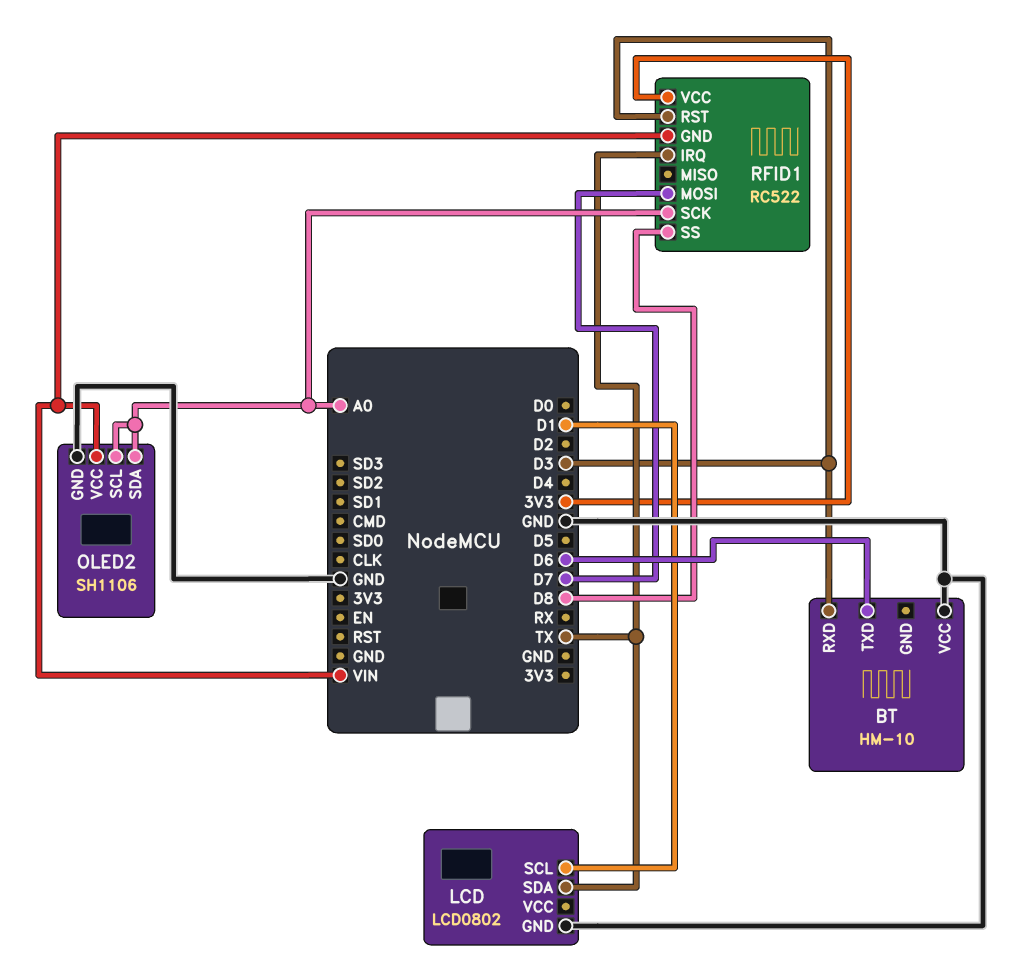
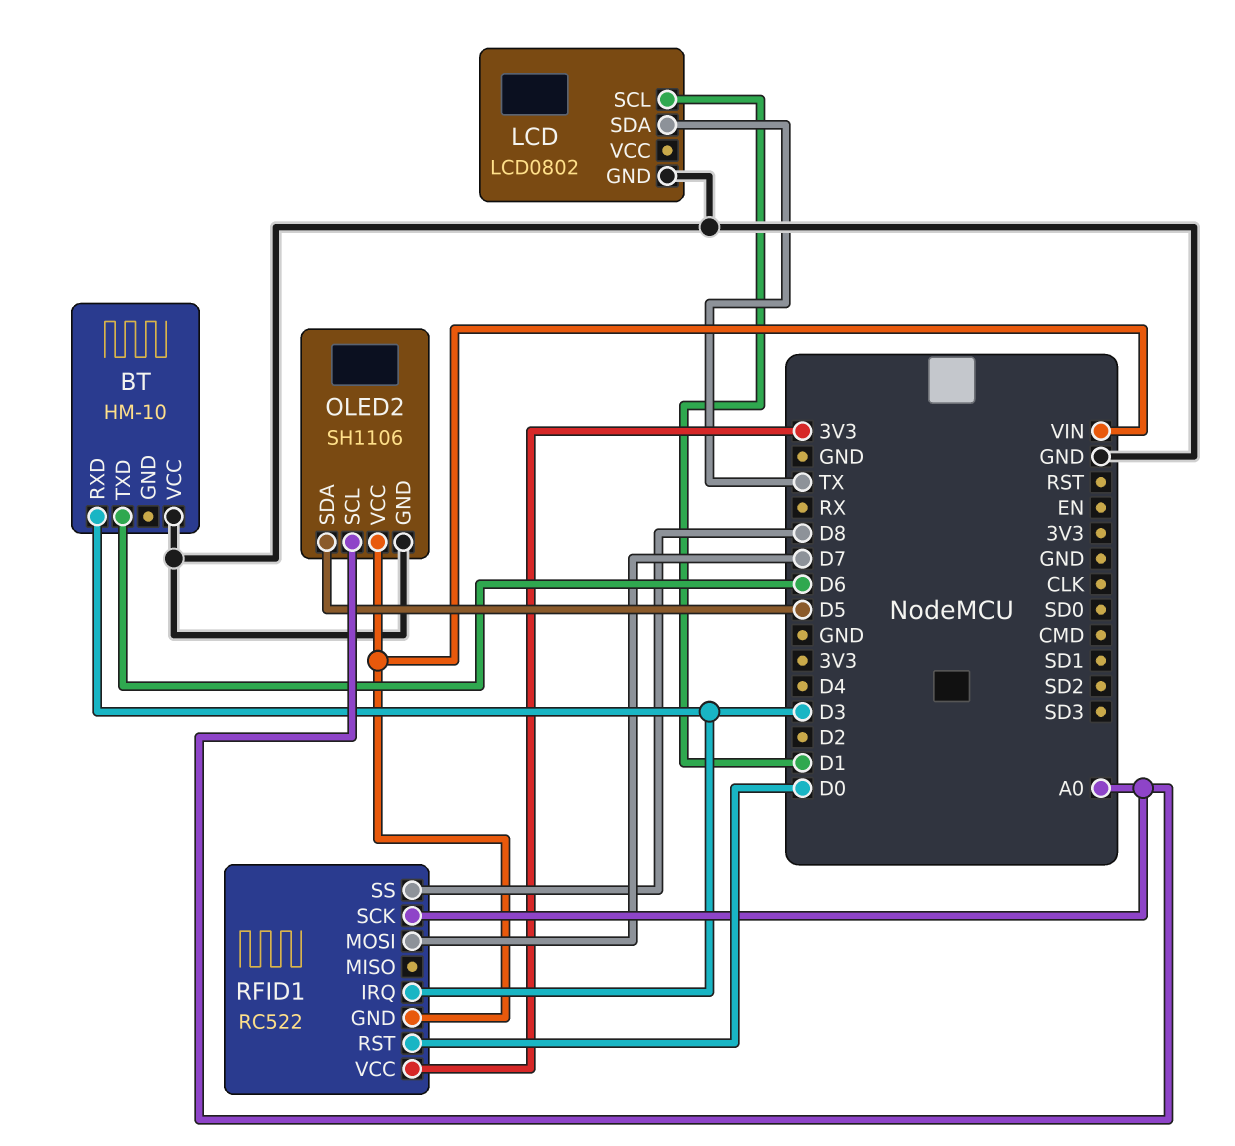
OLED2 pin SDA: A0 -> D5
RFID1 pin IRQ: TX -> D3
RFID1 pin RST: D3 -> D0

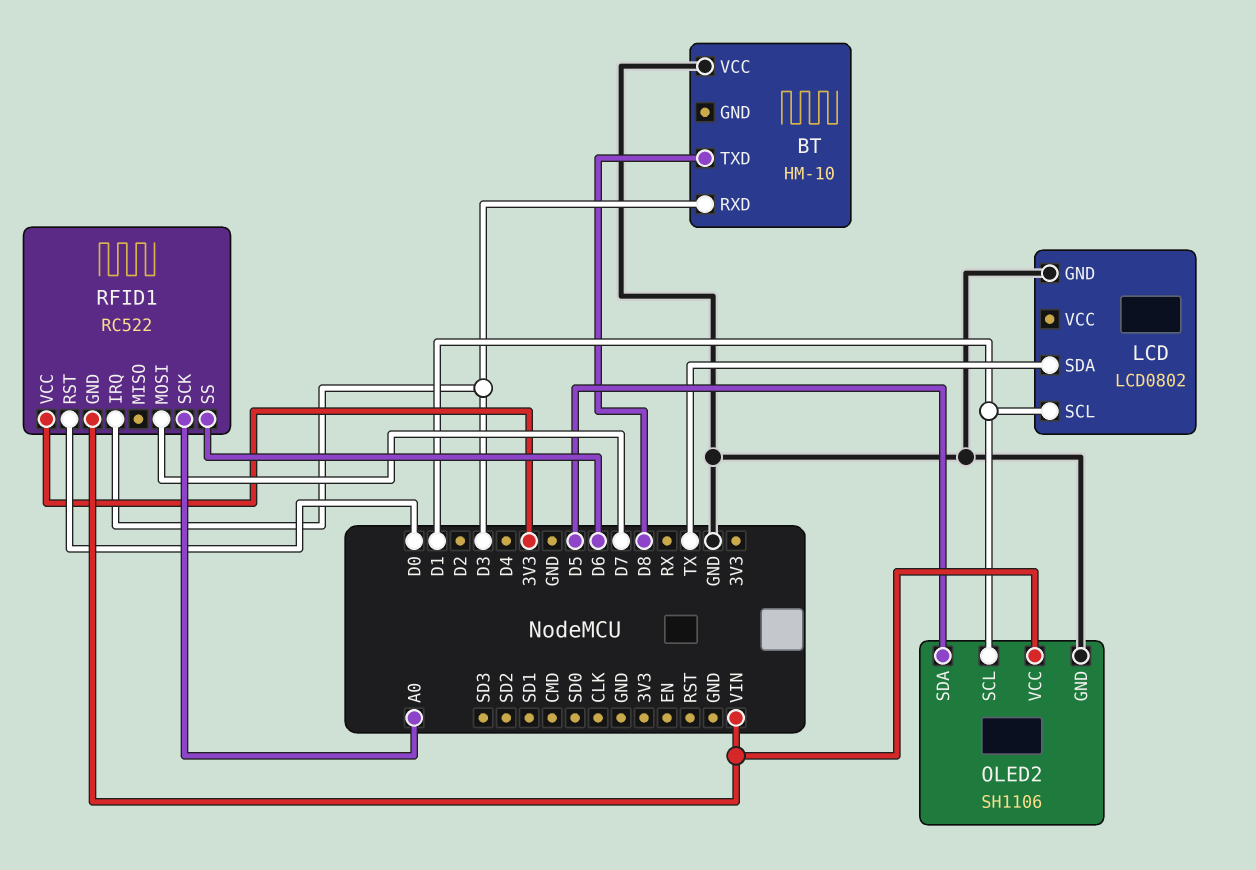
BT pin TXD: D6 -> D8
OLED2 pin SCL: A0 -> D1
RFID1 pin SS: D8 -> D6

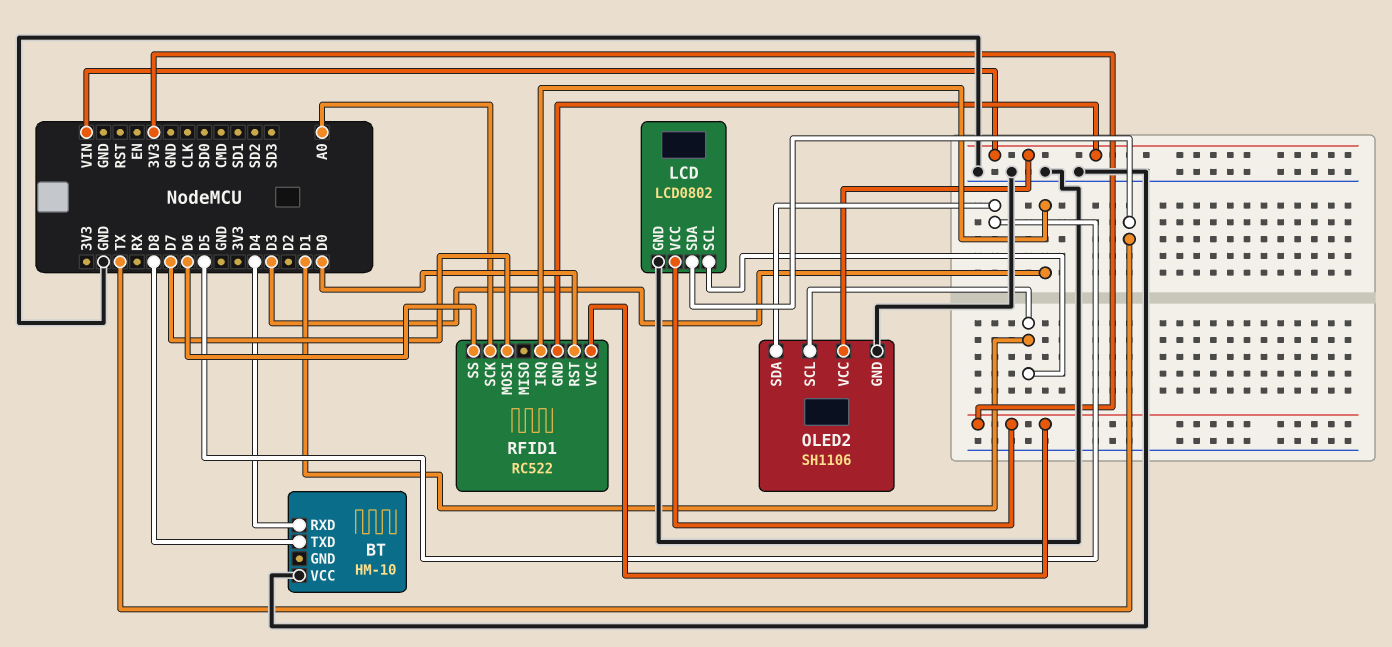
BT pin RXD: D3 -> D4
LCD pin VCC: none -> 3V3

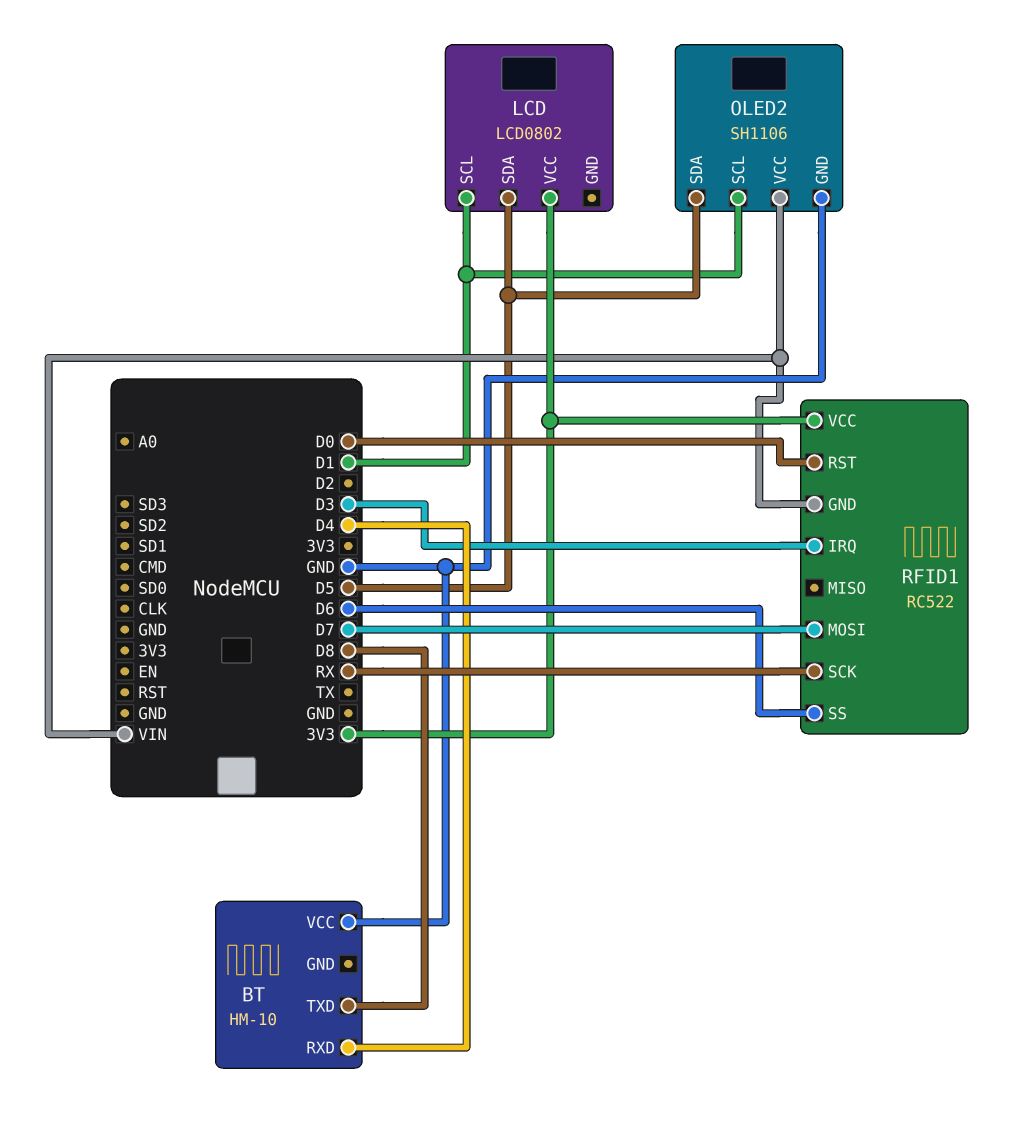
LCD pin GND: GND -> none
LCD pin SDA: TX -> D5
RFID1 pin SCK: A0 -> RX

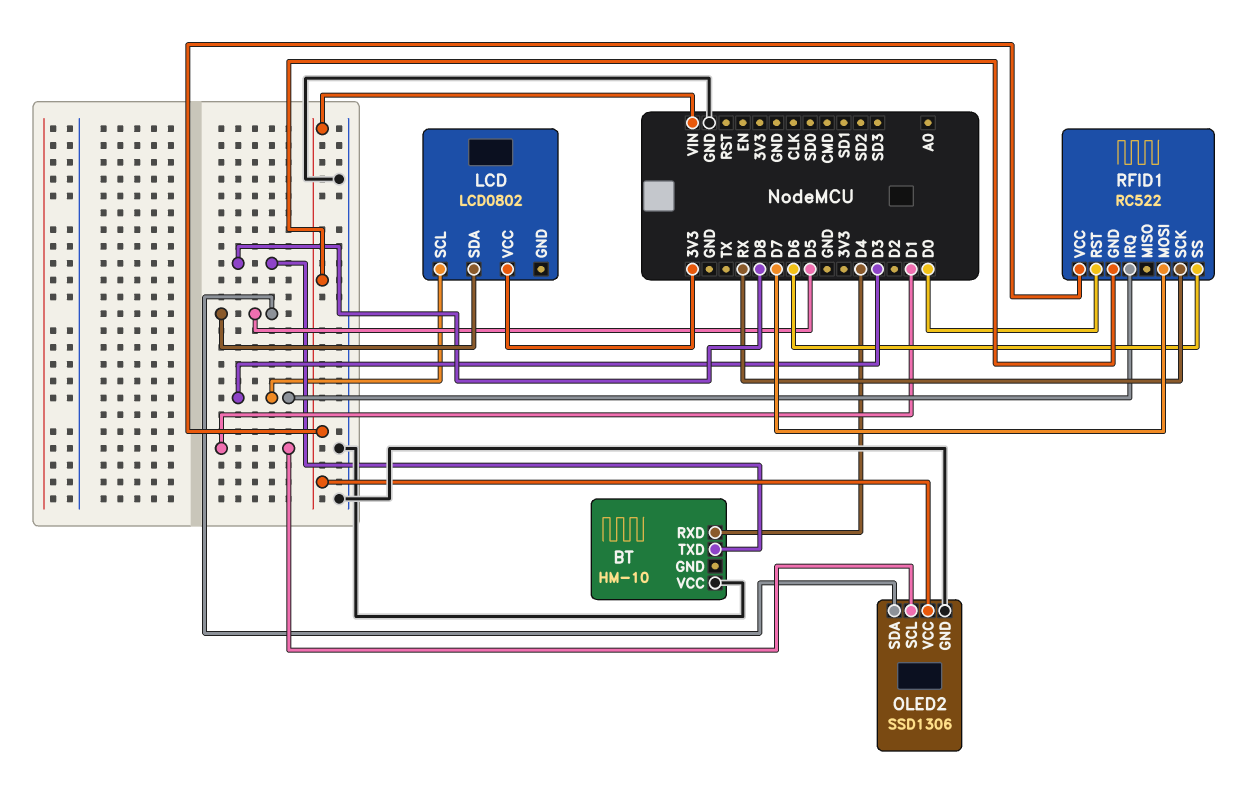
LCD pin SCL: D1 -> D3
OLED2: SH1106 -> SSD1306
RFID1 pin VCC: 3V3 -> VIN

